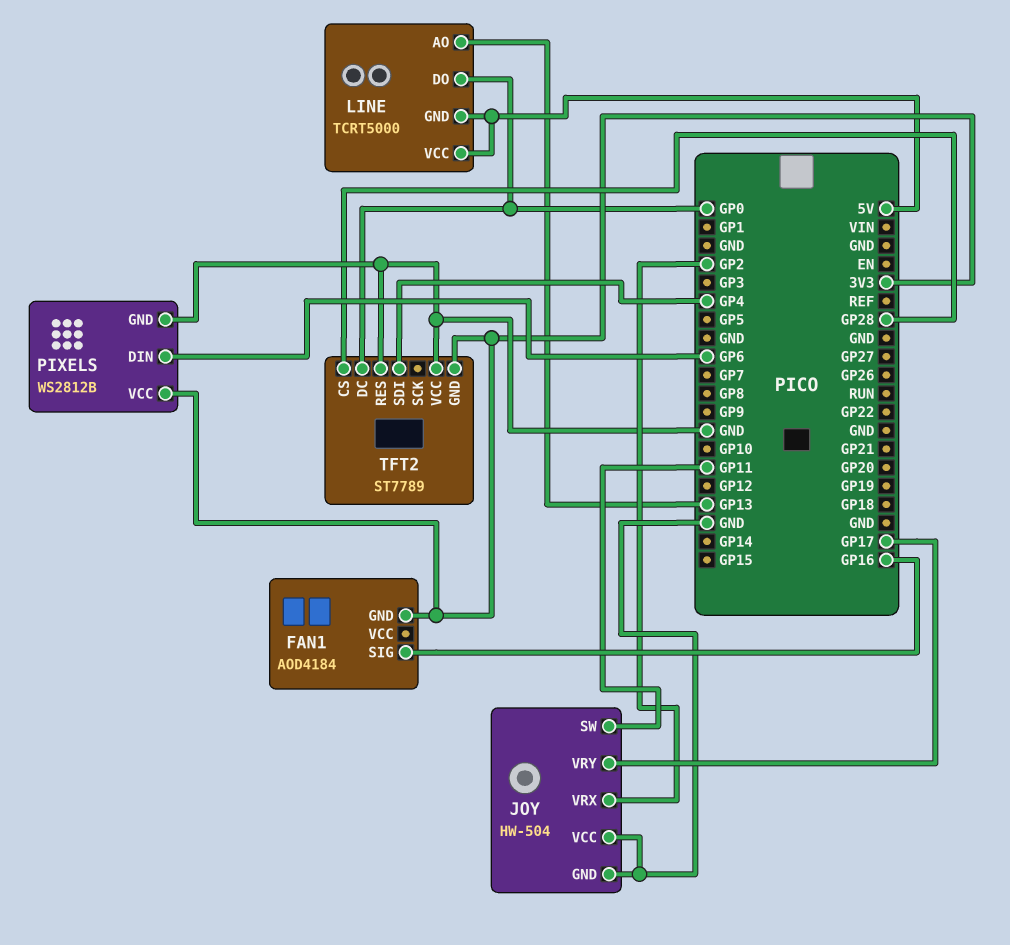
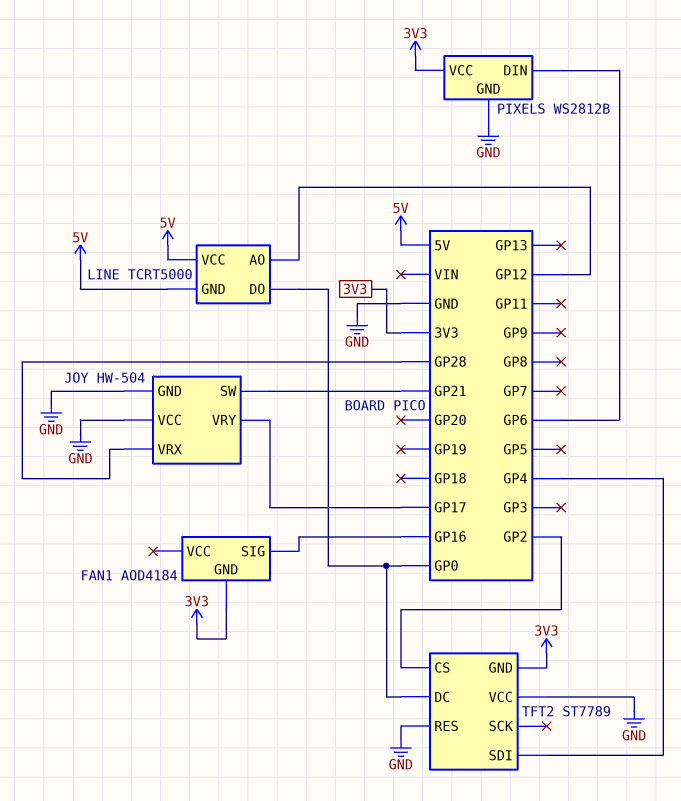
JOY pin SW: GP11 -> GP21
JOY pin VRX: GP2 -> GP28
LINE pin AO: GP13 -> GP12
TFT2 pin CS: GP28 -> GP2

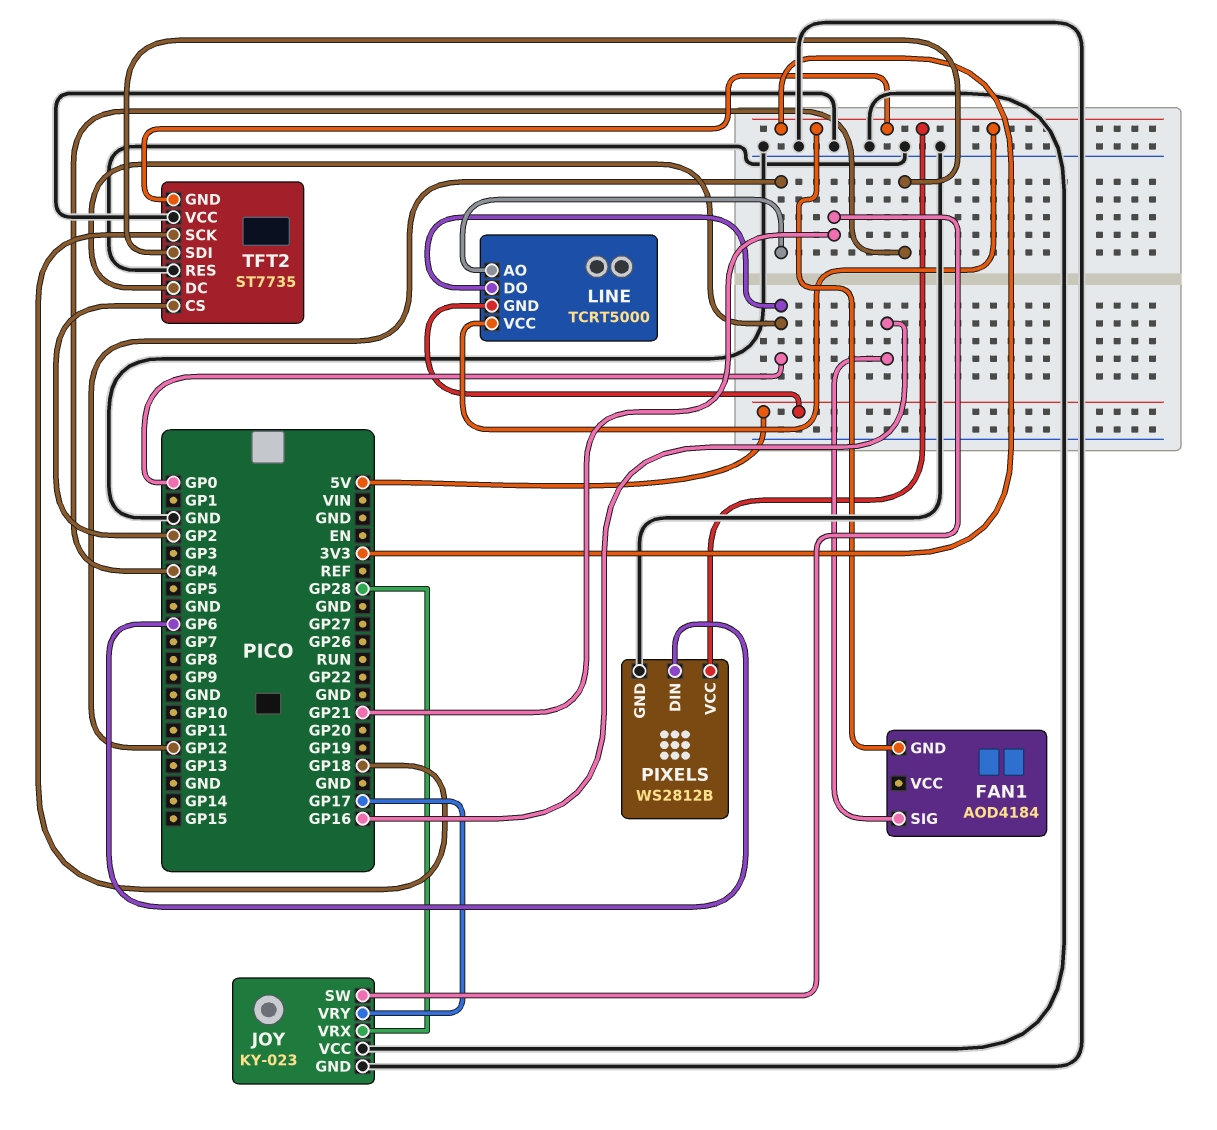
JOY: HW-504 -> KY-023
LINE pin VCC: 5V -> 3V3
TFT2: ST7789 -> ST7735
TFT2 pin SCK: none -> GP18

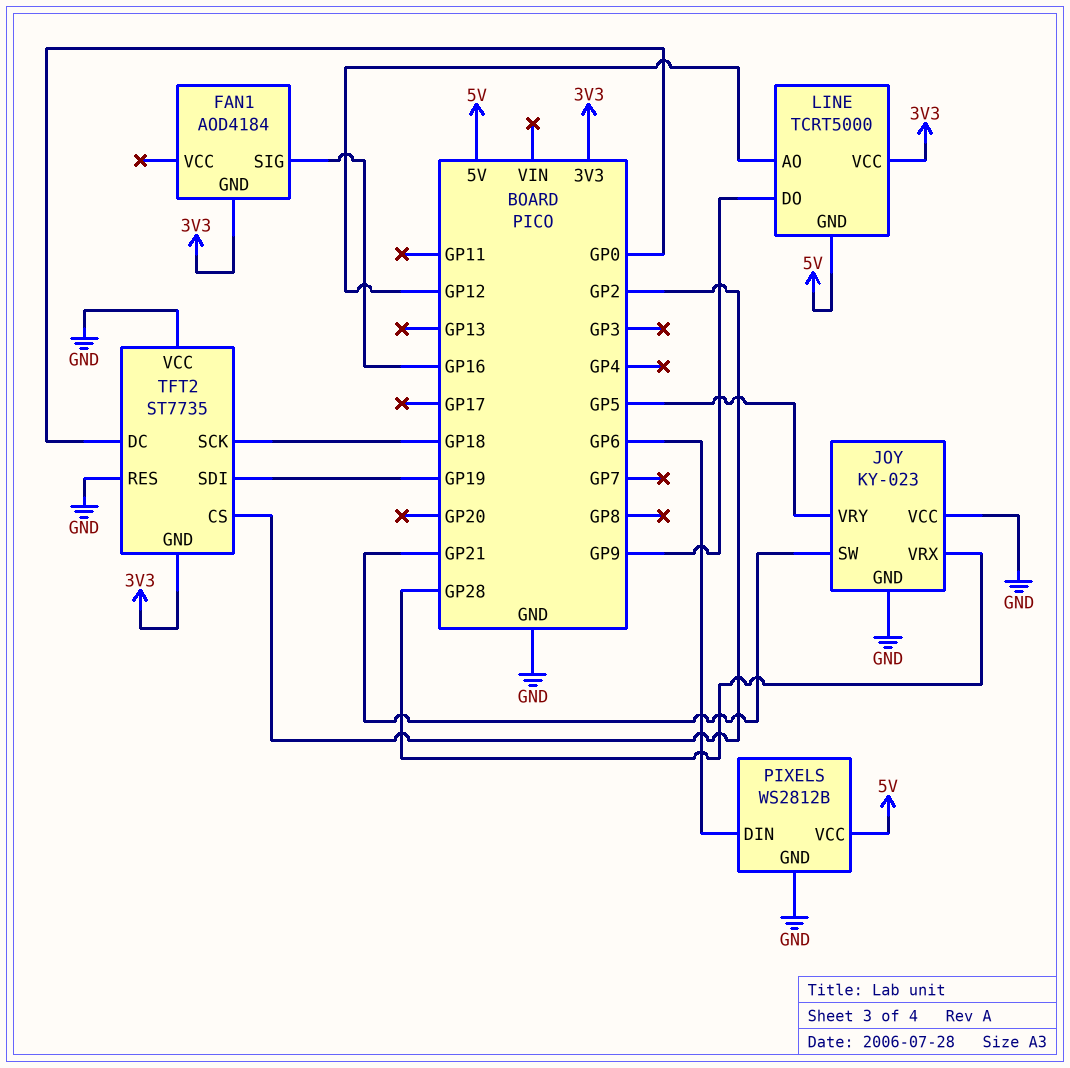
JOY pin VRY: GP17 -> GP5
LINE pin DO: GP0 -> GP9
PIXELS pin VCC: 3V3 -> 5V
TFT2 pin SDI: GP4 -> GP19

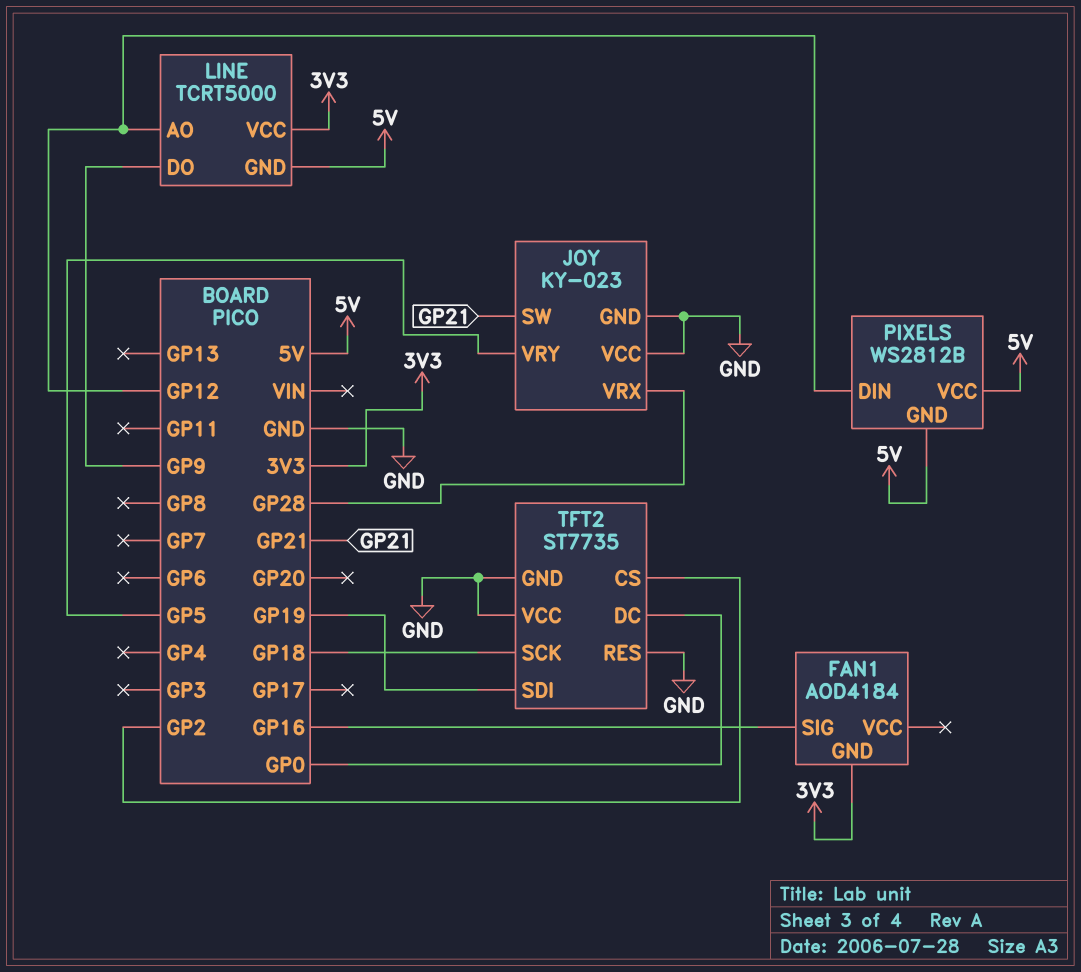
PIXELS pin DIN: GP6 -> GP12
PIXELS pin GND: GND -> 5V
TFT2 pin GND: 3V3 -> GND

